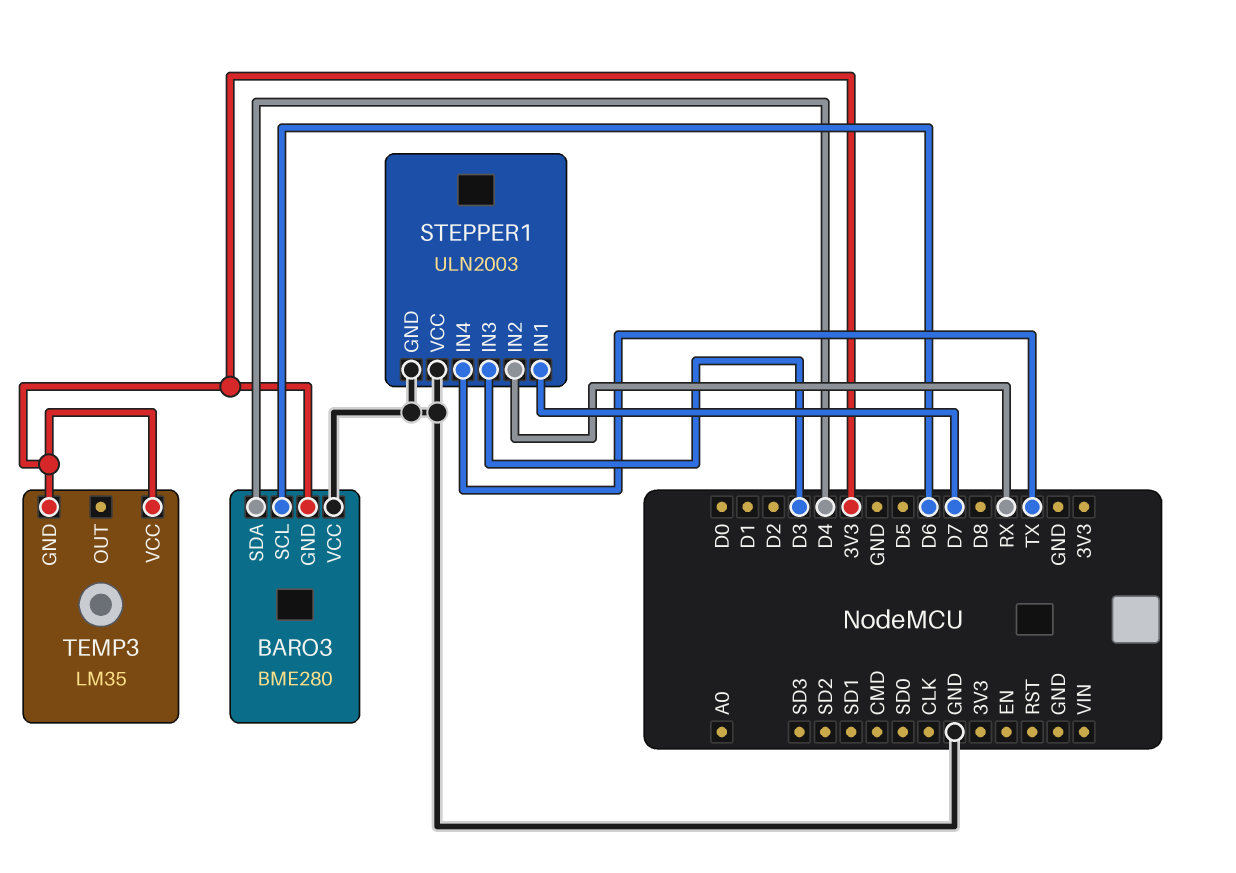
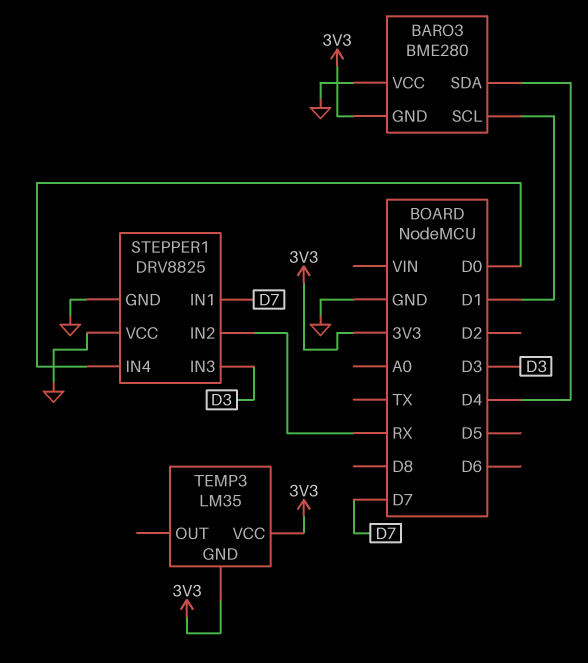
BARO3 pin SCL: D6 -> D1
STEPPER1: ULN2003 -> DRV8825
STEPPER1 pin IN4: TX -> D0

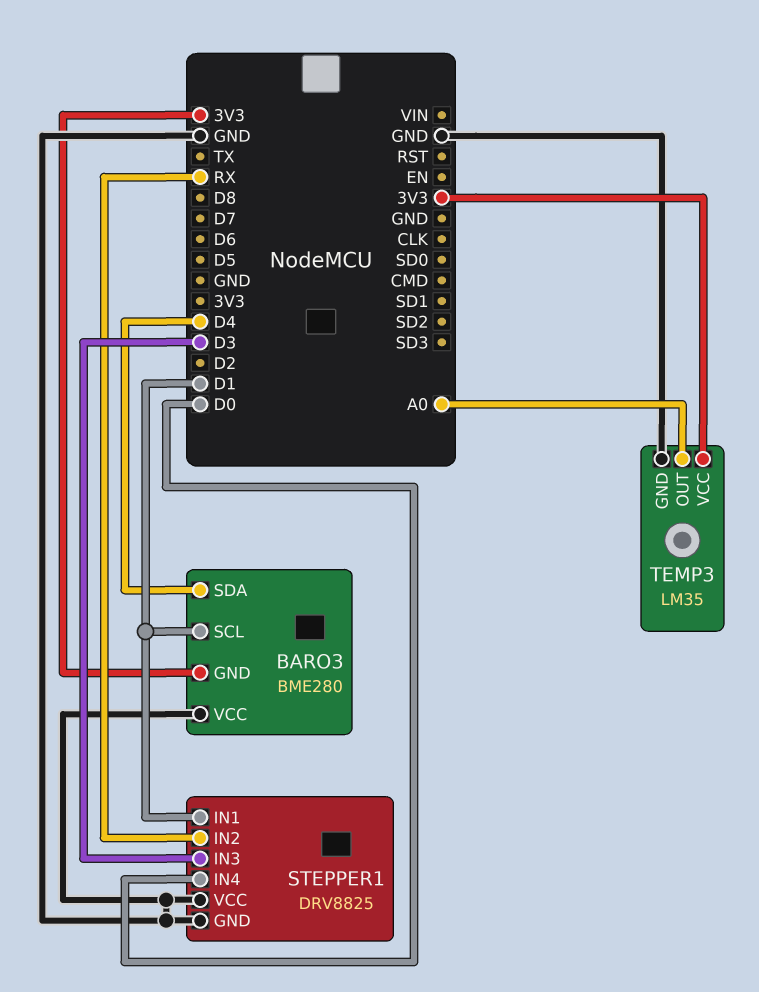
STEPPER1 pin IN1: D7 -> D1
TEMP3 pin GND: 3V3 -> GND
TEMP3 pin OUT: none -> A0

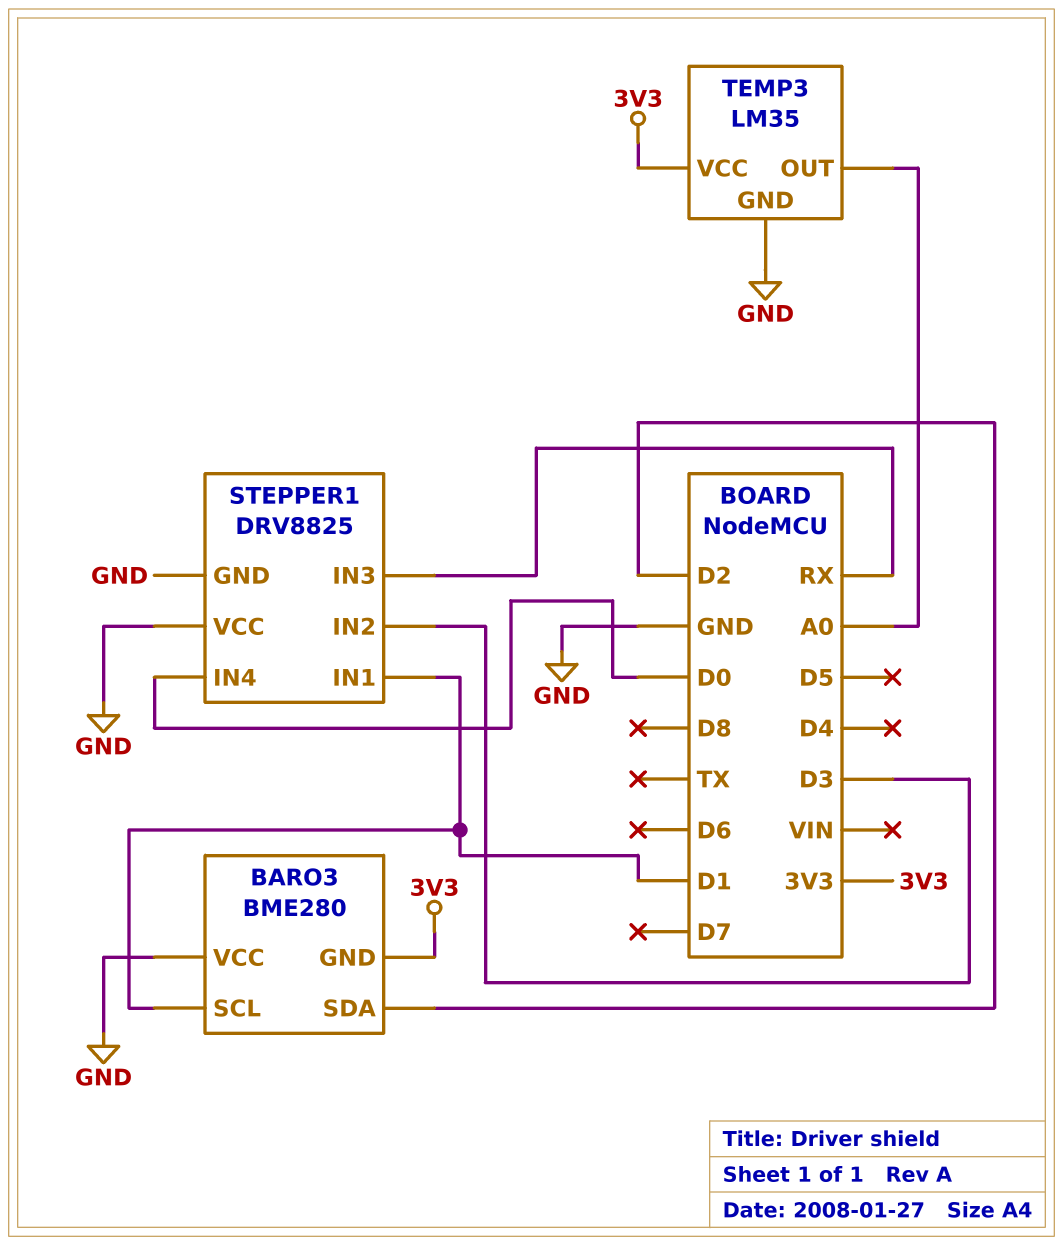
BARO3 pin SDA: D4 -> D2
STEPPER1 pin IN2: RX -> D3
STEPPER1 pin IN3: D3 -> RX

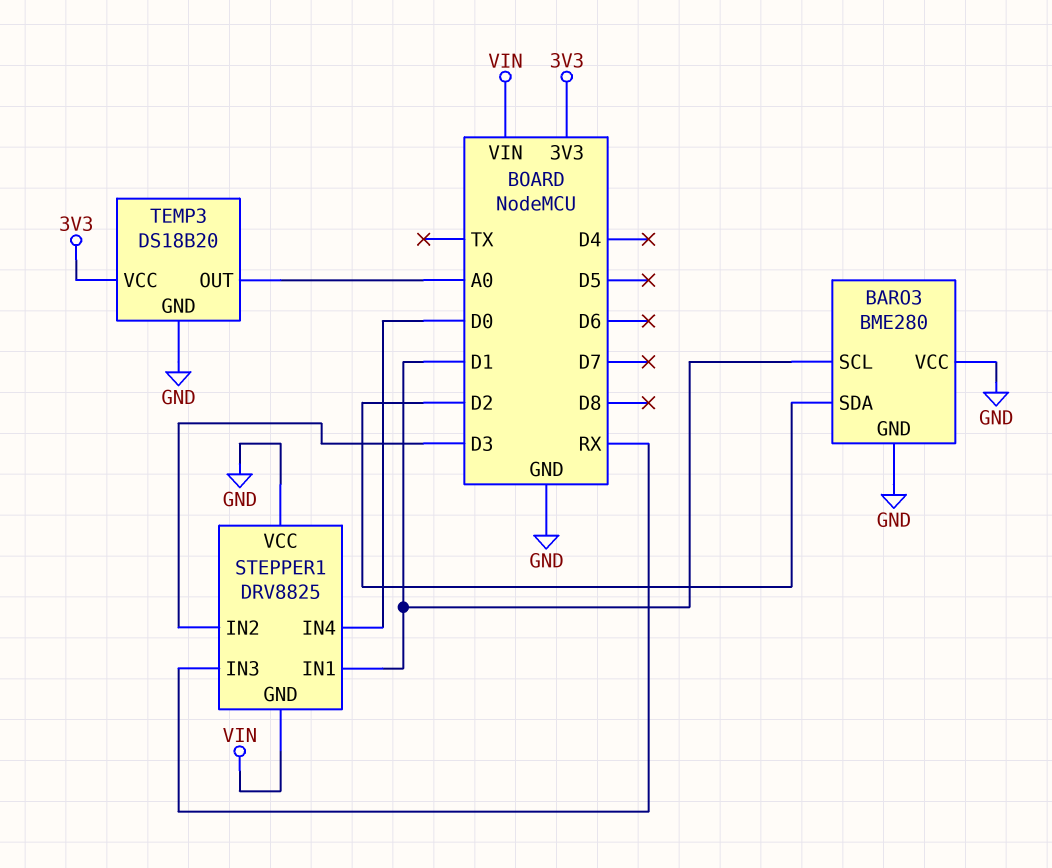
BARO3 pin GND: 3V3 -> GND
STEPPER1 pin GND: GND -> VIN
TEMP3: LM35 -> DS18B20

